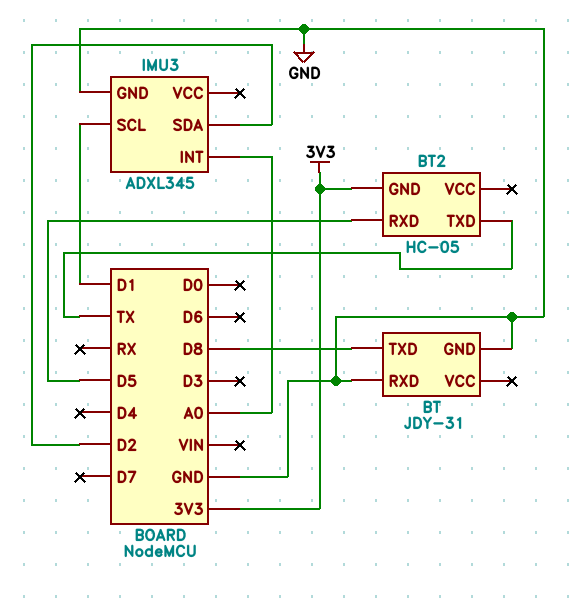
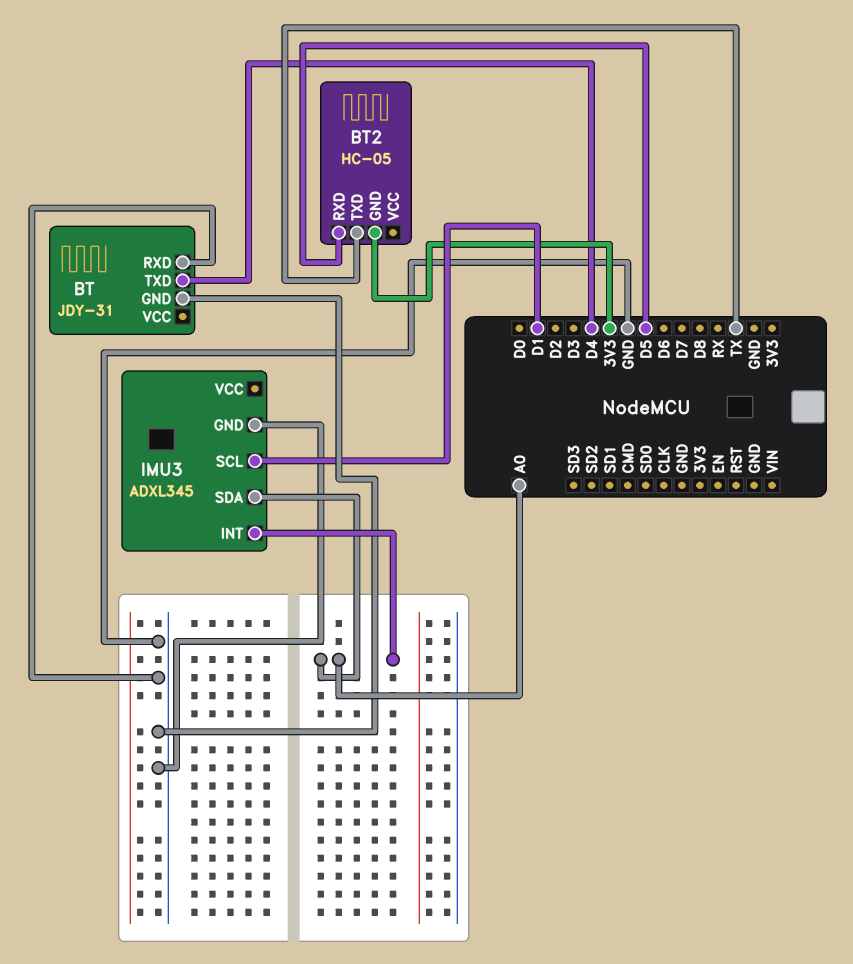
BT pin TXD: D8 -> D4
IMU3 pin SDA: D2 -> A0

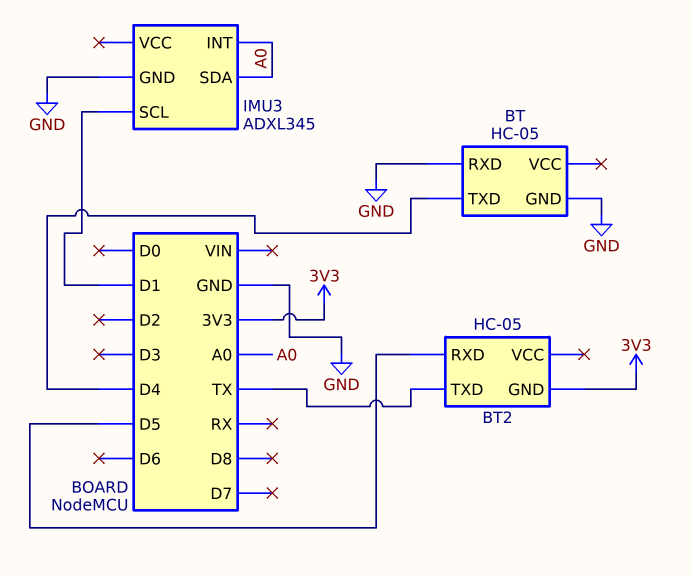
BT: JDY-31 -> HC-05

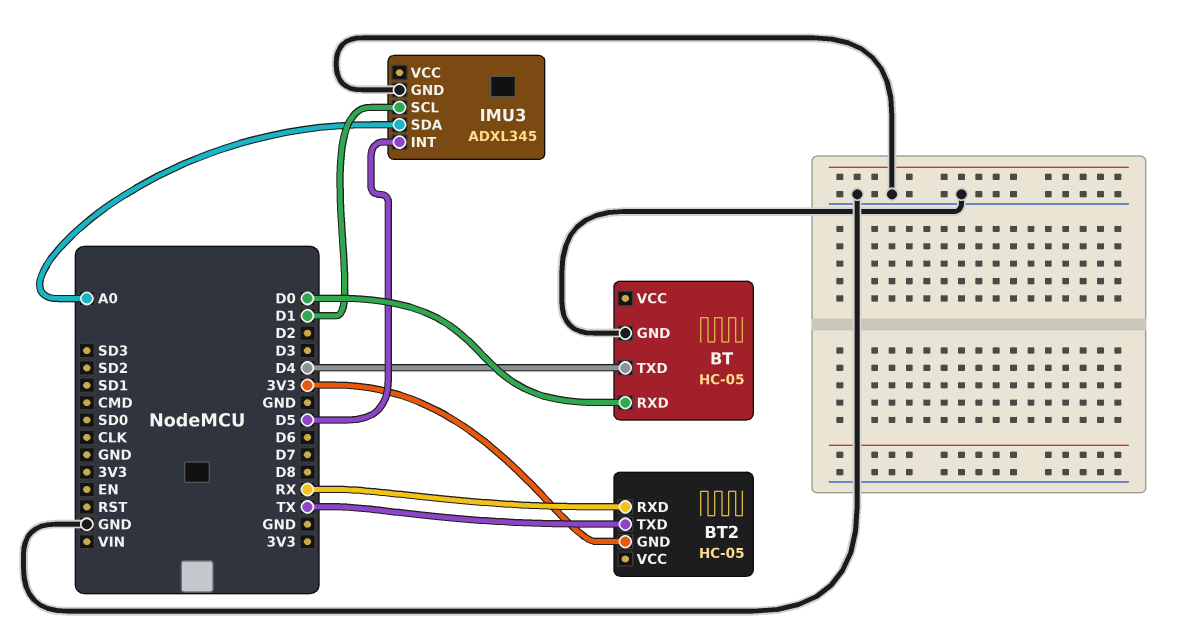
BT pin RXD: GND -> D0
BT2 pin RXD: D5 -> RX
IMU3 pin INT: A0 -> D5

